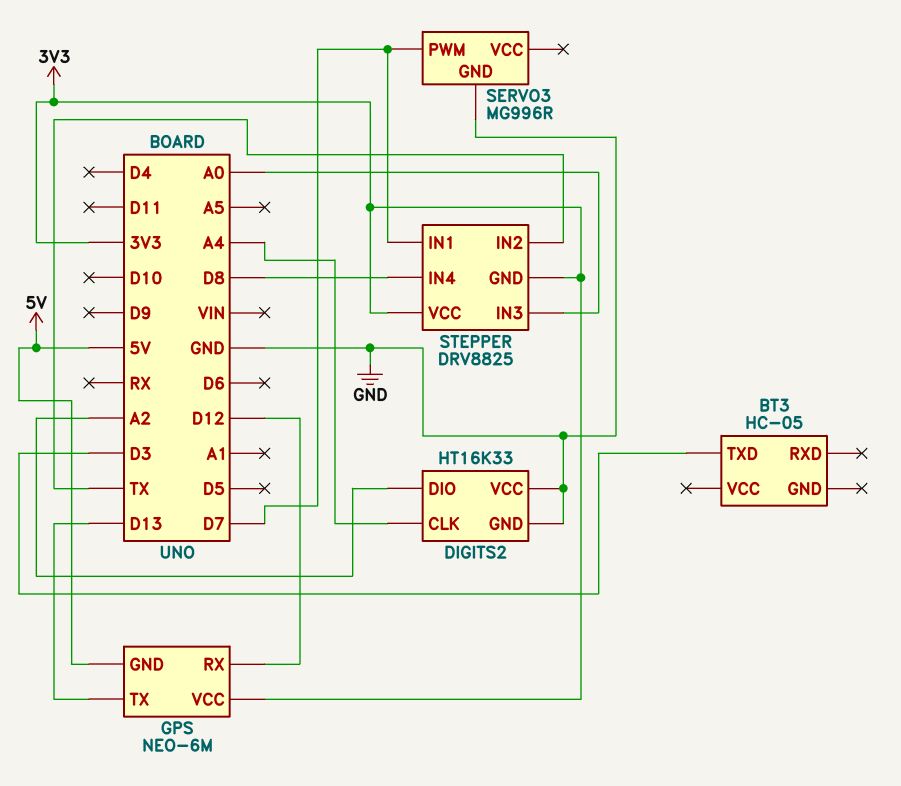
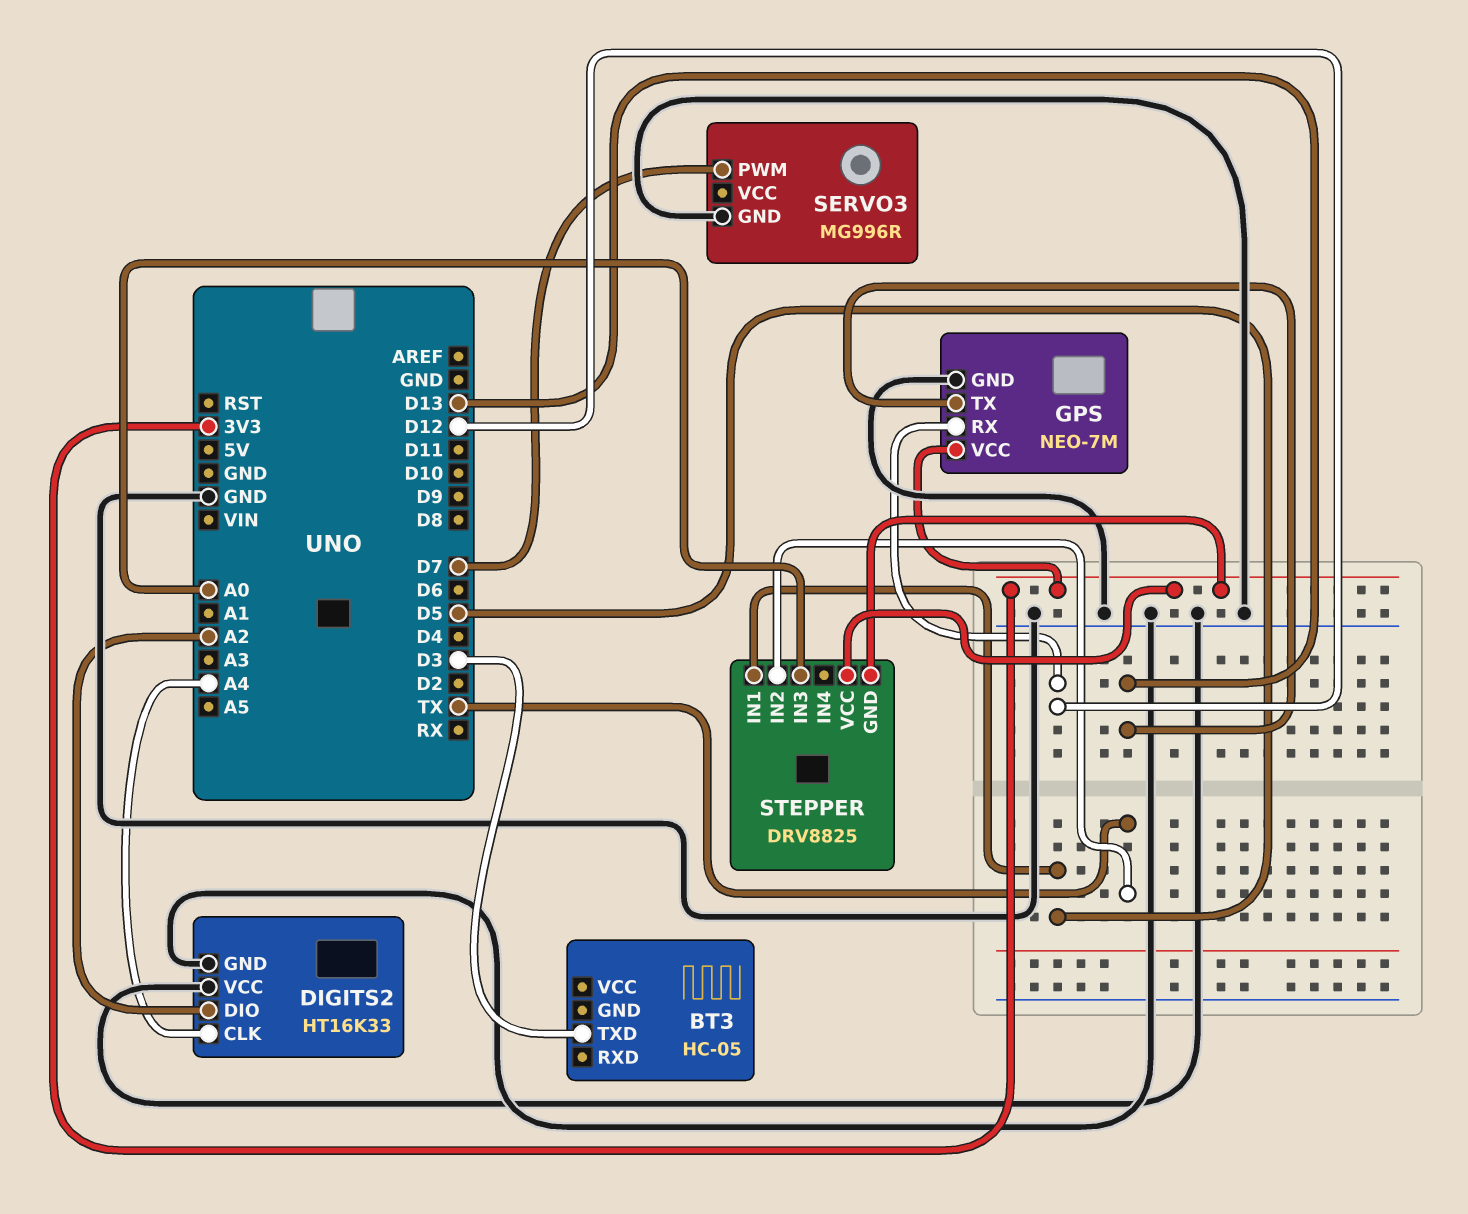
GPS: NEO-6M -> NEO-7M
GPS pin GND: 5V -> GND
STEPPER pin IN1: D7 -> D5
STEPPER pin IN4: D8 -> none

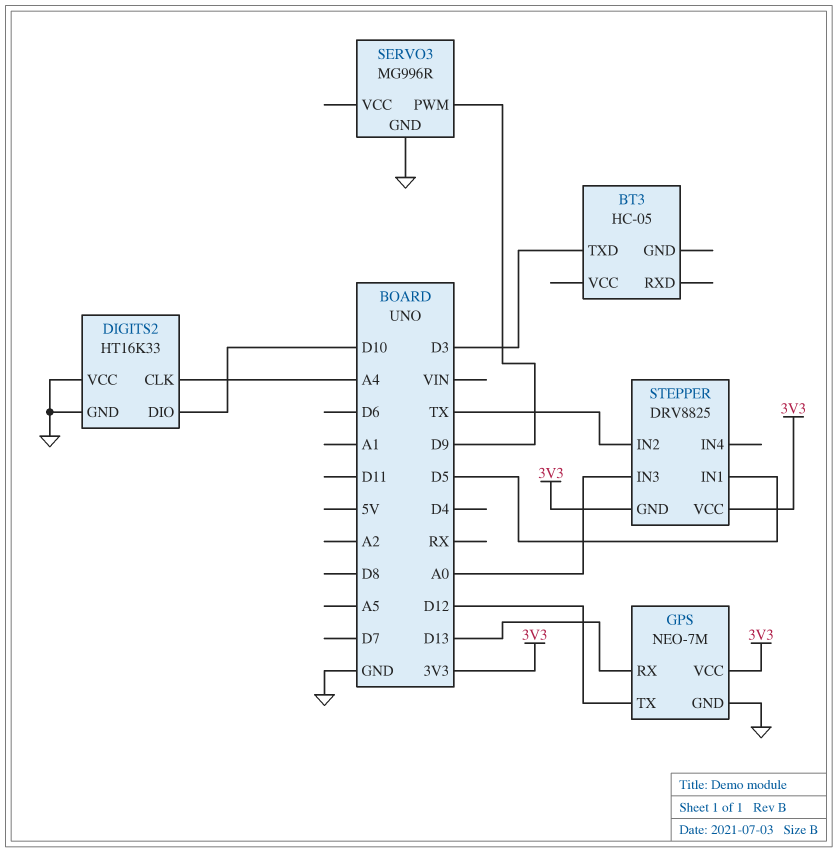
DIGITS2 pin DIO: A2 -> D10
GPS pin RX: D12 -> D13
GPS pin TX: D13 -> D12
SERVO3 pin PWM: D7 -> D9

